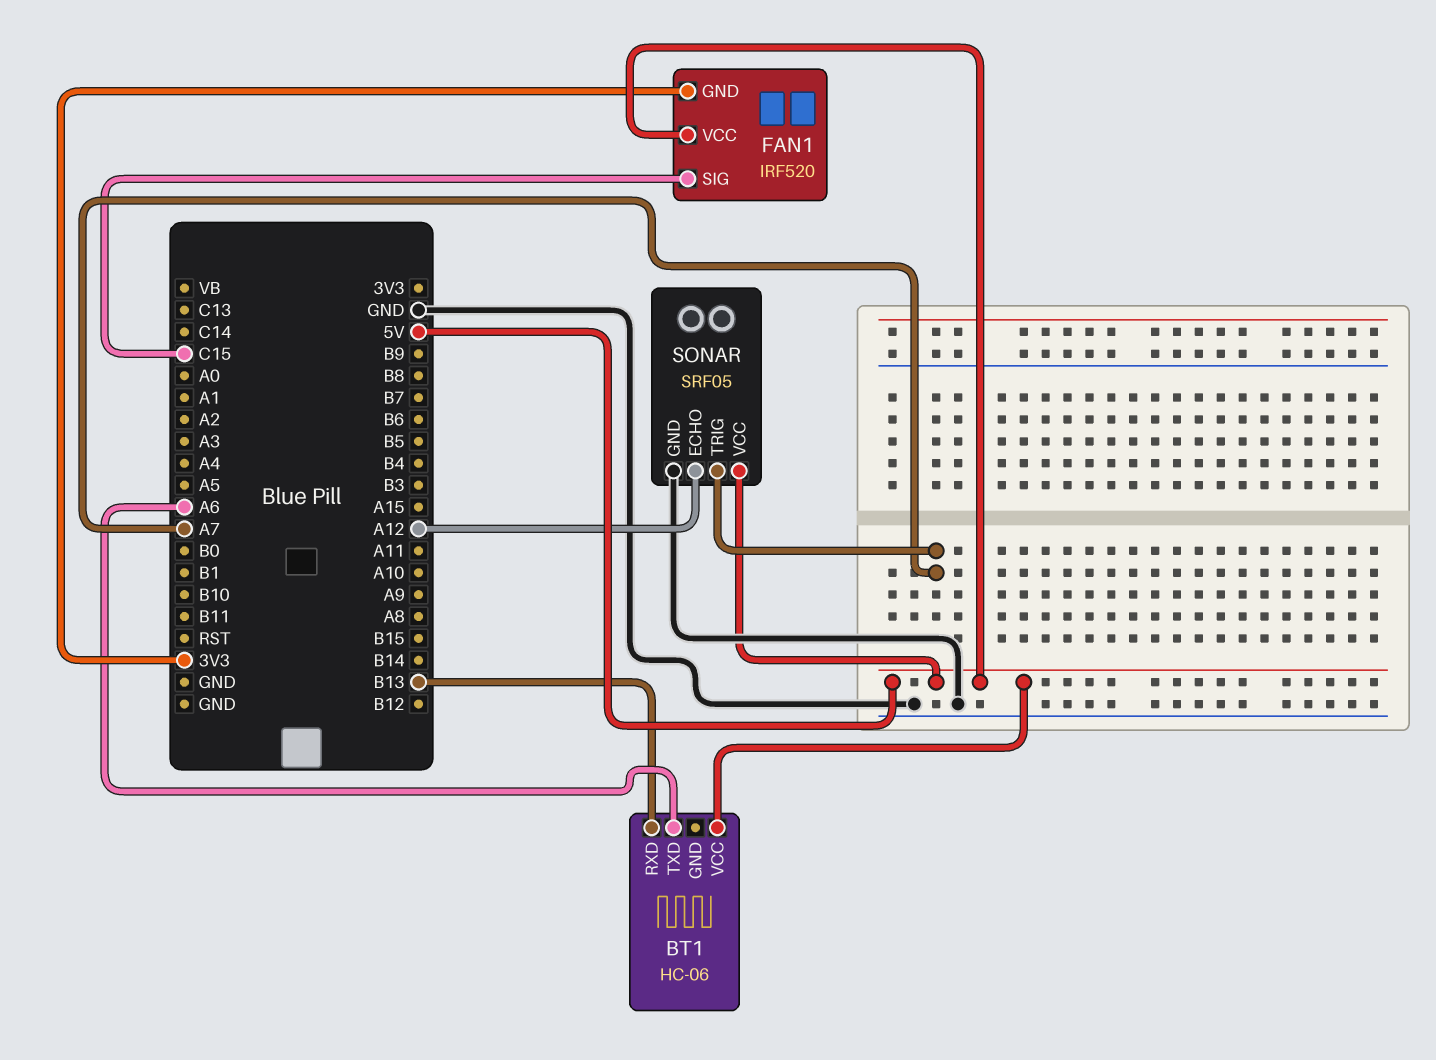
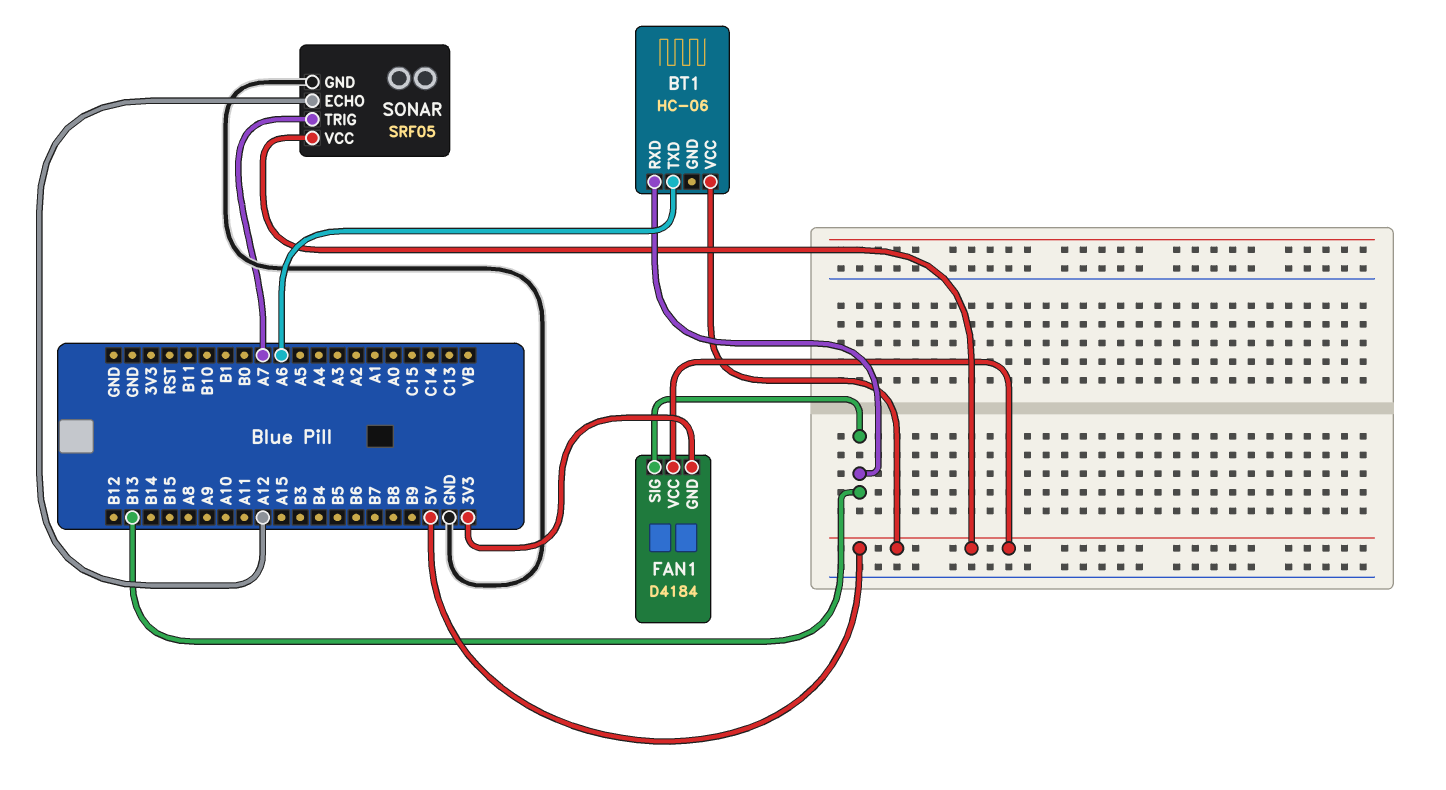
FAN1: IRF520 -> D4184
FAN1 pin SIG: C15 -> B13

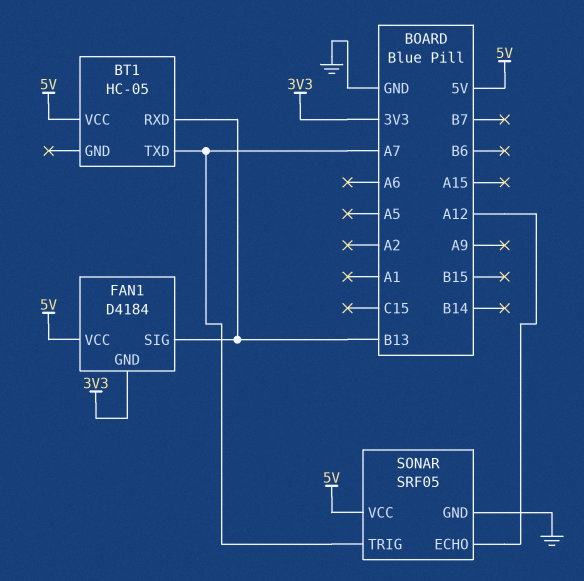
BT1: HC-06 -> HC-05
BT1 pin TXD: A6 -> A7

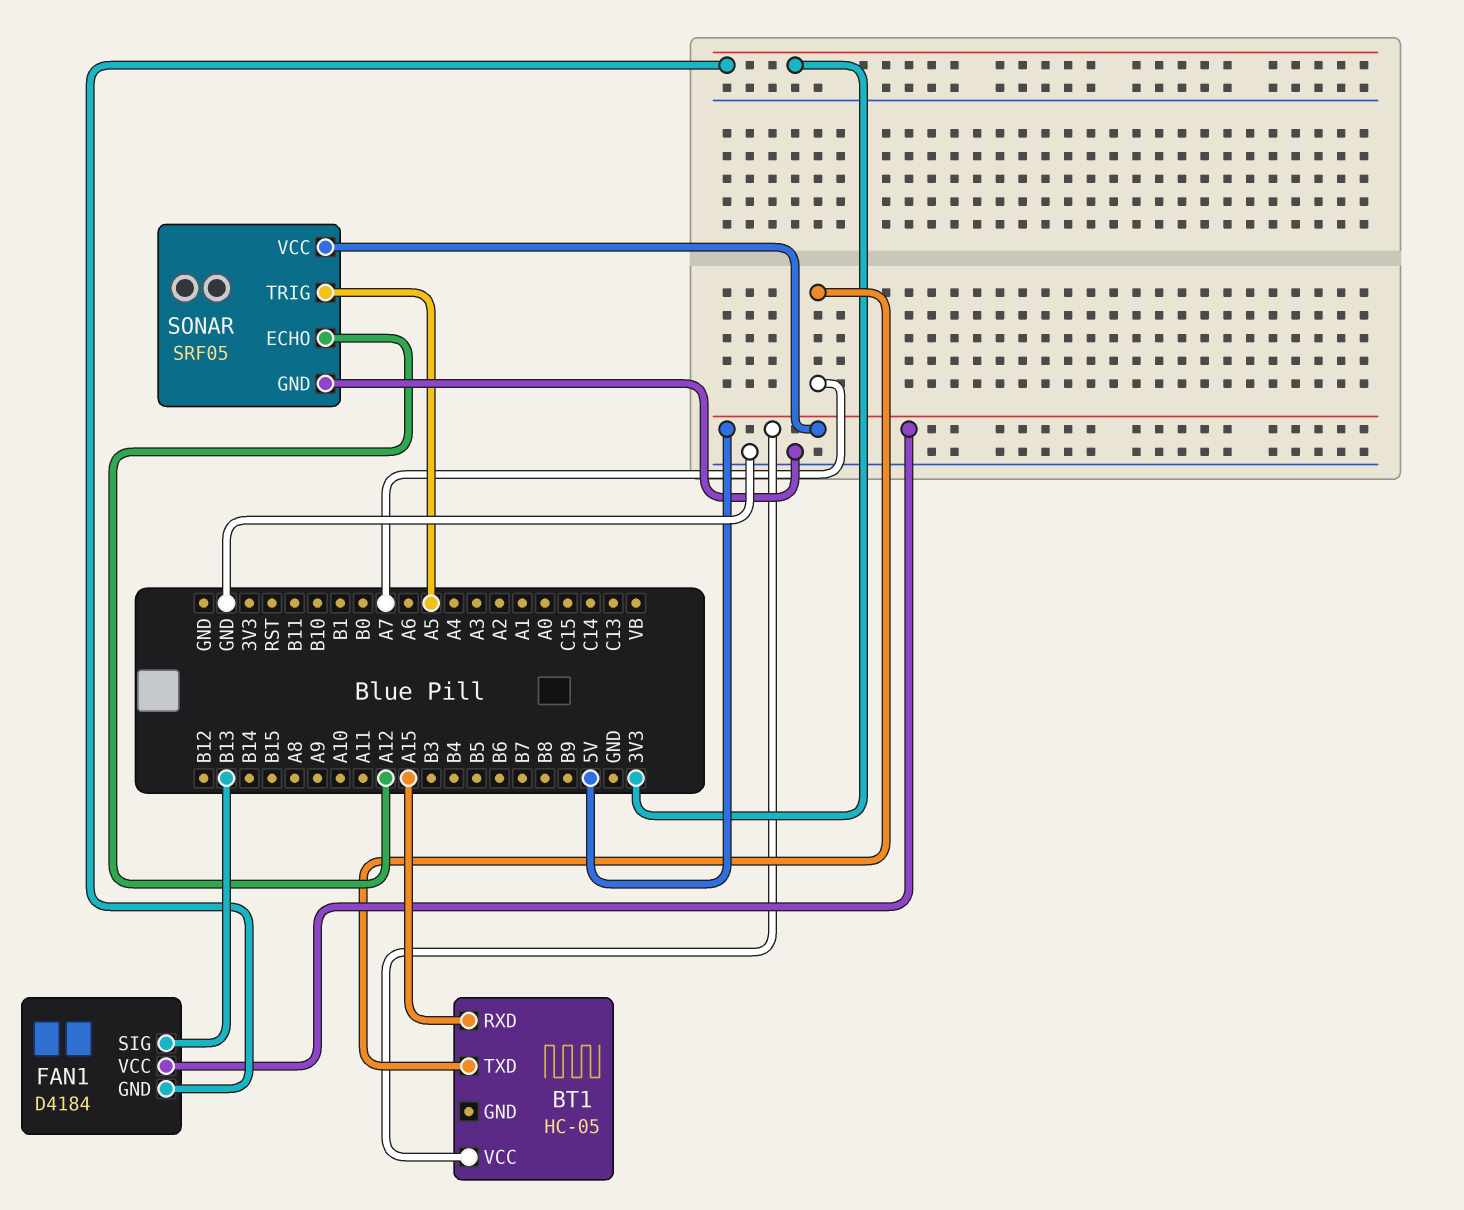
BT1 pin RXD: B13 -> A15
SONAR pin TRIG: A7 -> A5

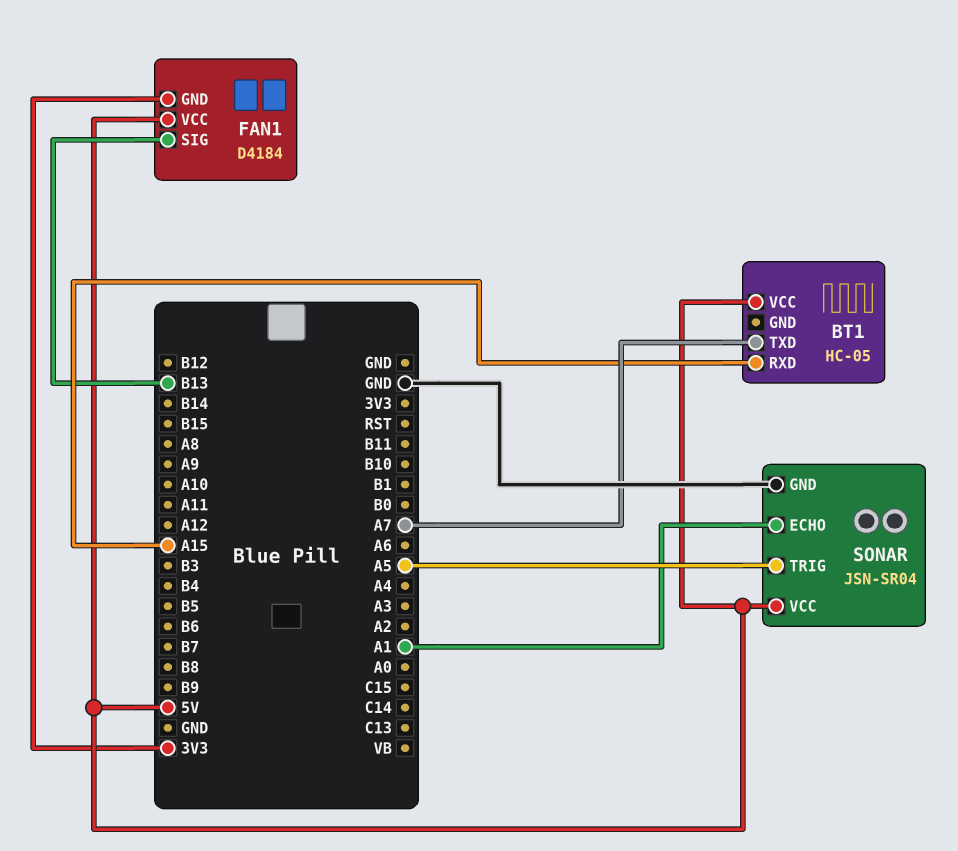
SONAR: SRF05 -> JSN-SR04
SONAR pin ECHO: A12 -> A1

